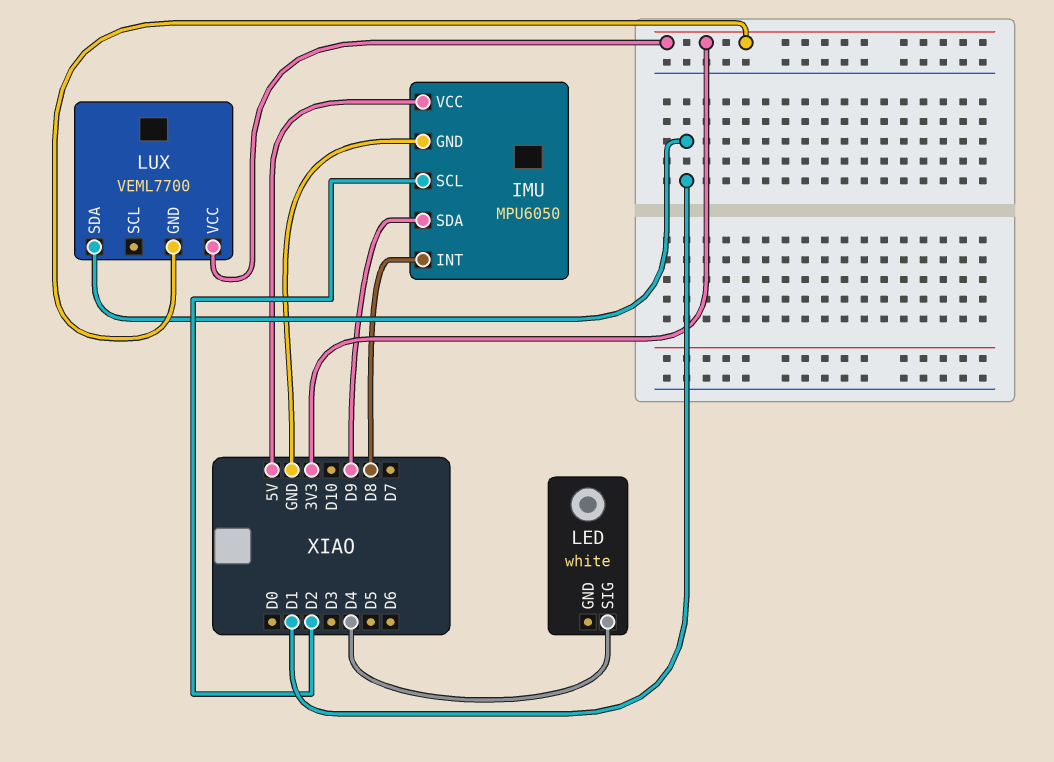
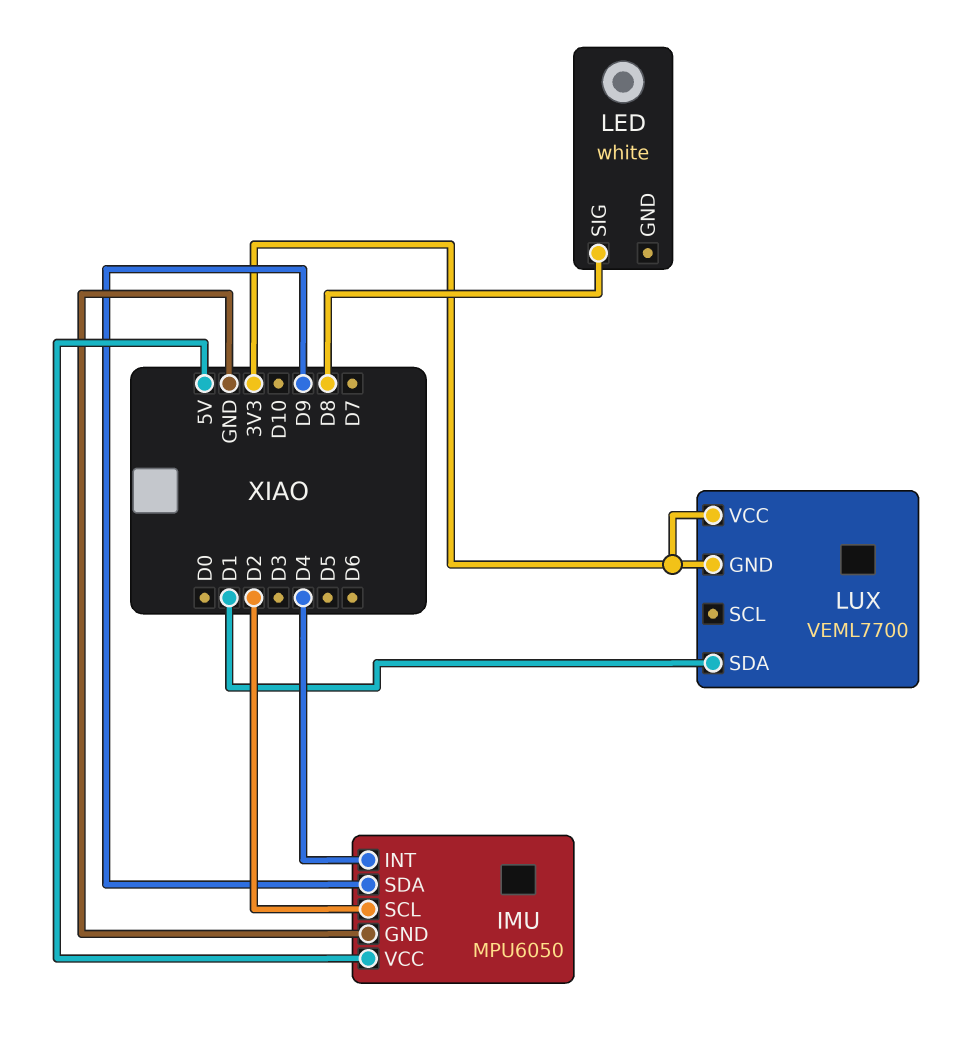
IMU pin INT: D8 -> D4
LED pin SIG: D4 -> D8

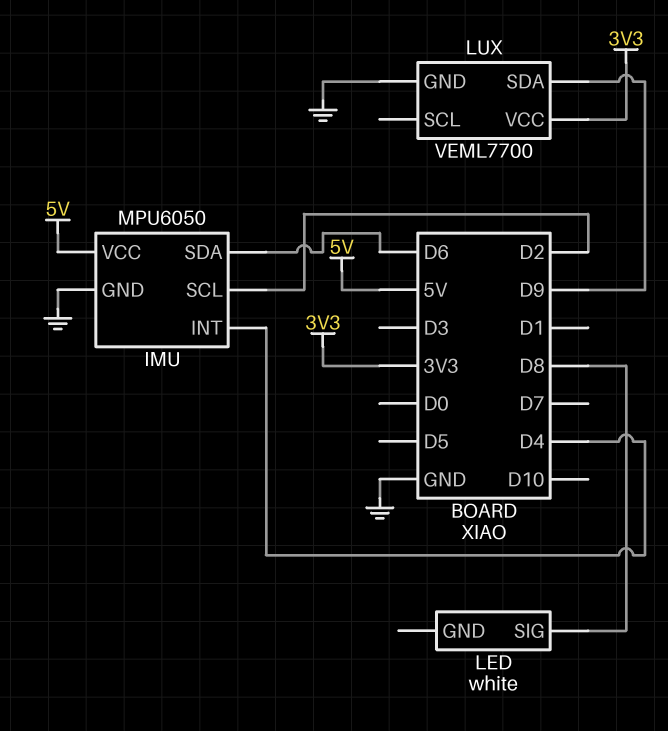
IMU pin SDA: D9 -> D6
LUX pin GND: 3V3 -> GND
LUX pin SDA: D1 -> D9

